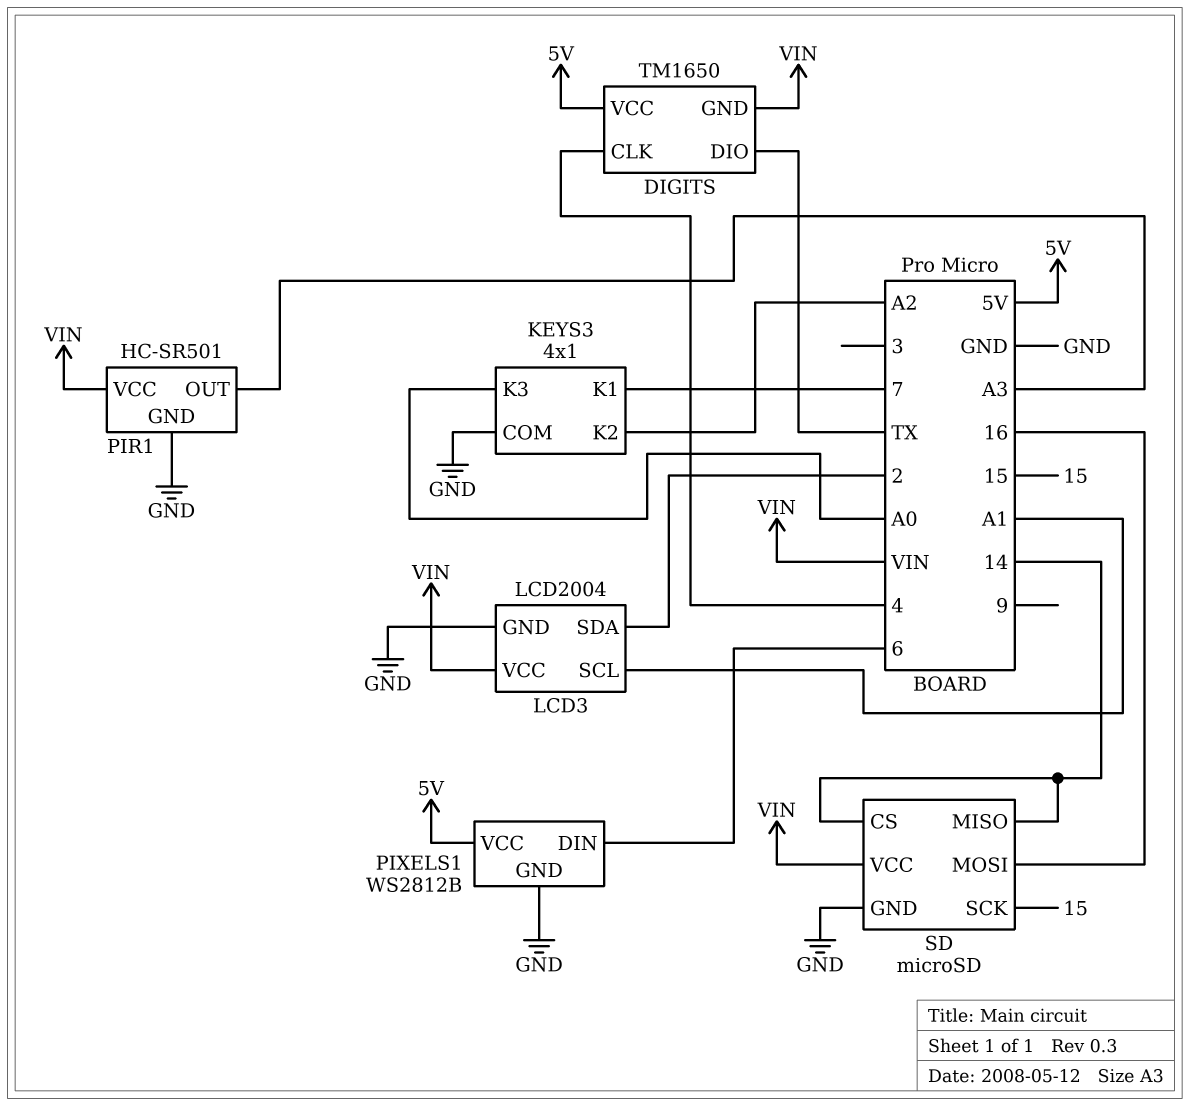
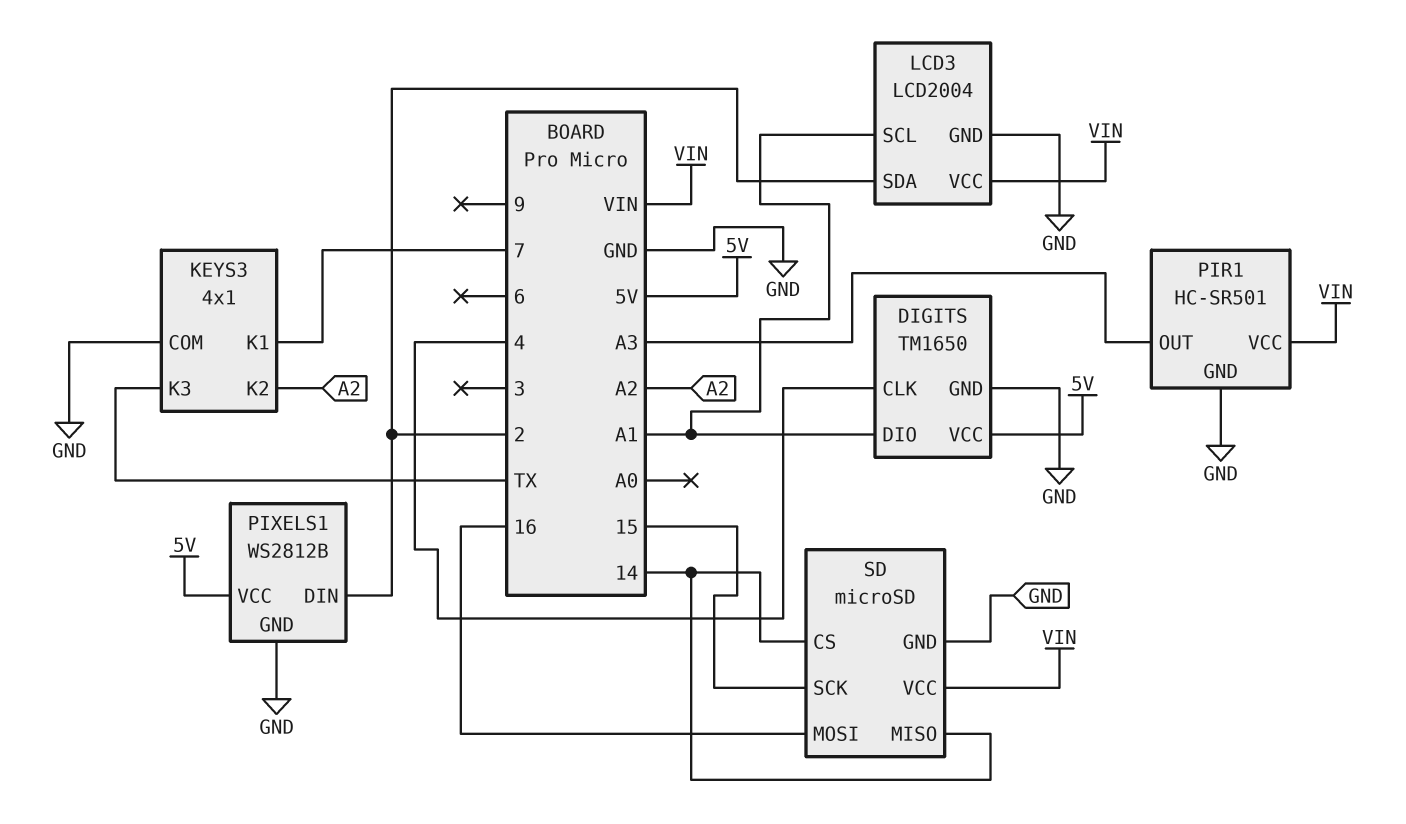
DIGITS pin DIO: TX -> A1
DIGITS pin GND: VIN -> GND
KEYS3 pin K3: A0 -> TX
PIXELS1 pin DIN: 6 -> 2

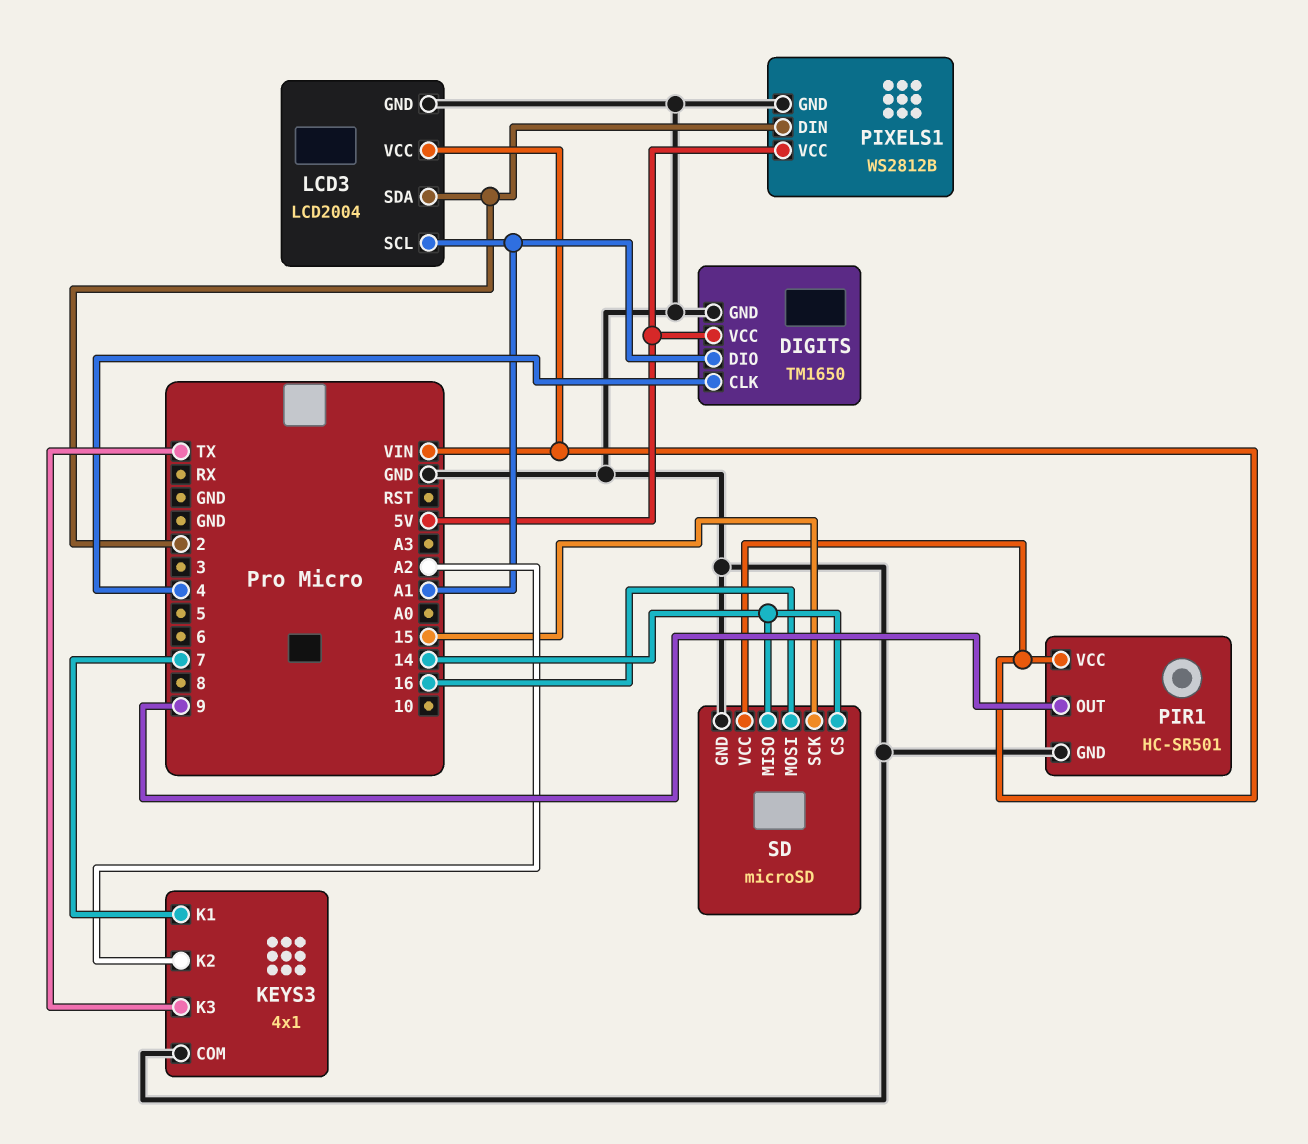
PIR1 pin OUT: A3 -> 9

